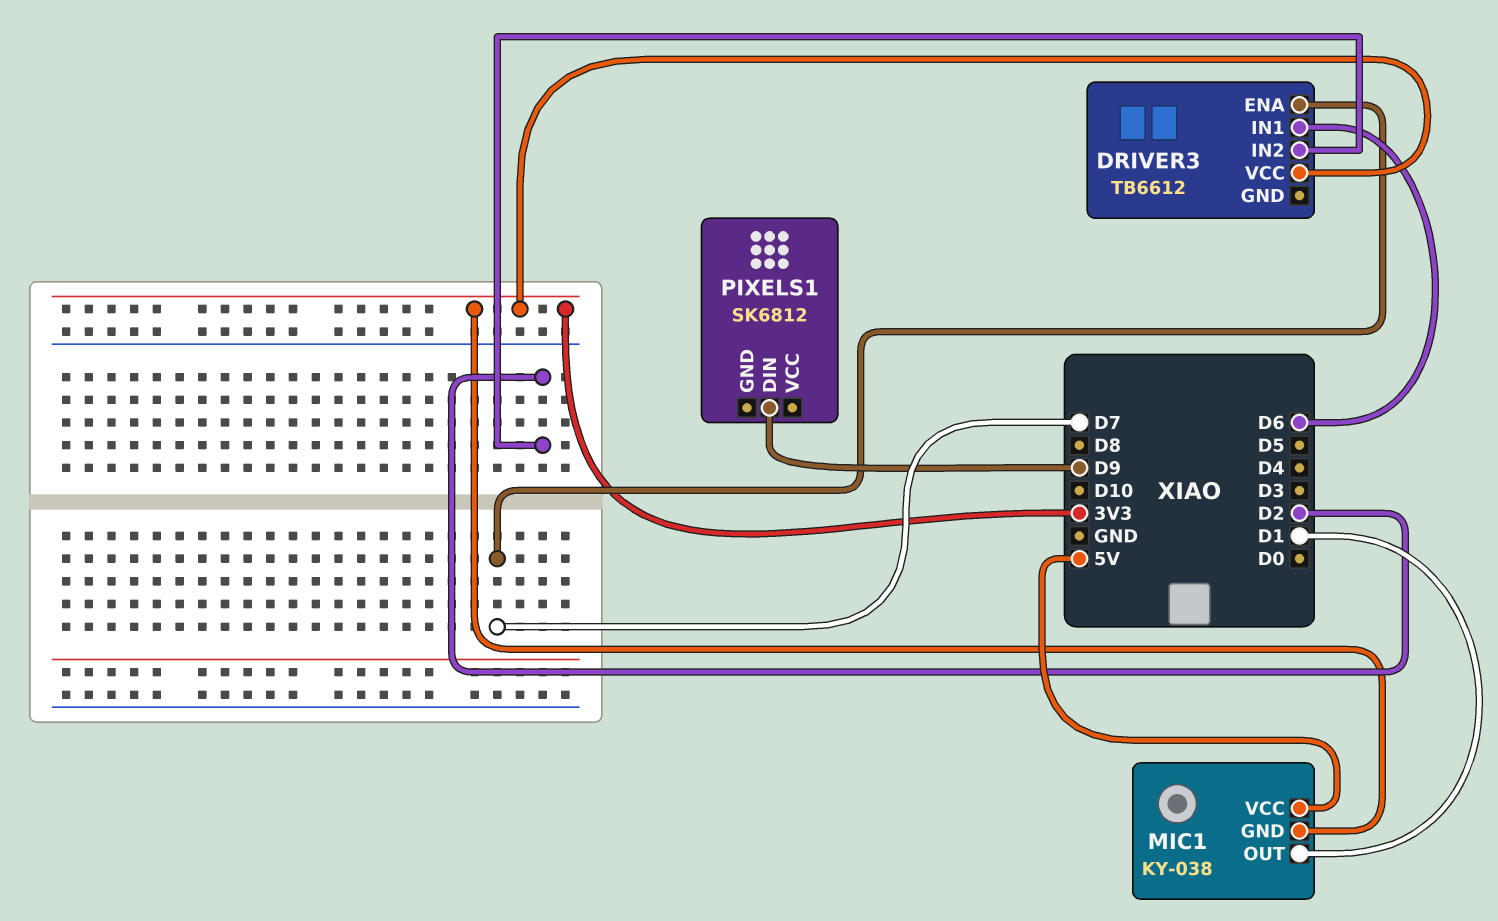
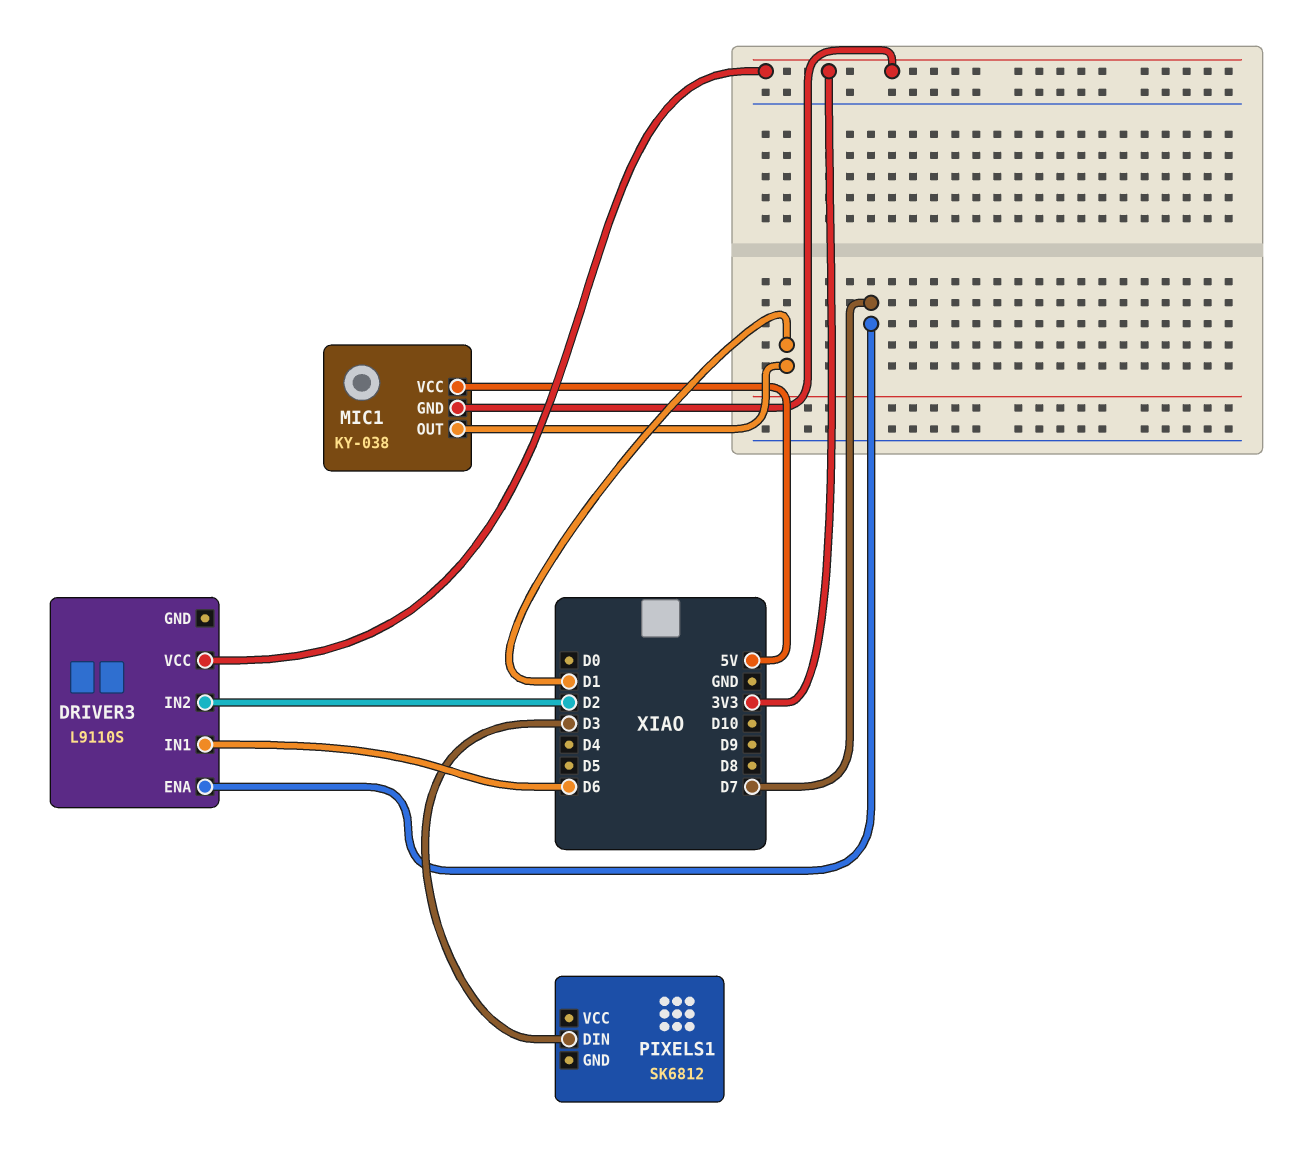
DRIVER3: TB6612 -> L9110S
PIXELS1 pin DIN: D9 -> D3

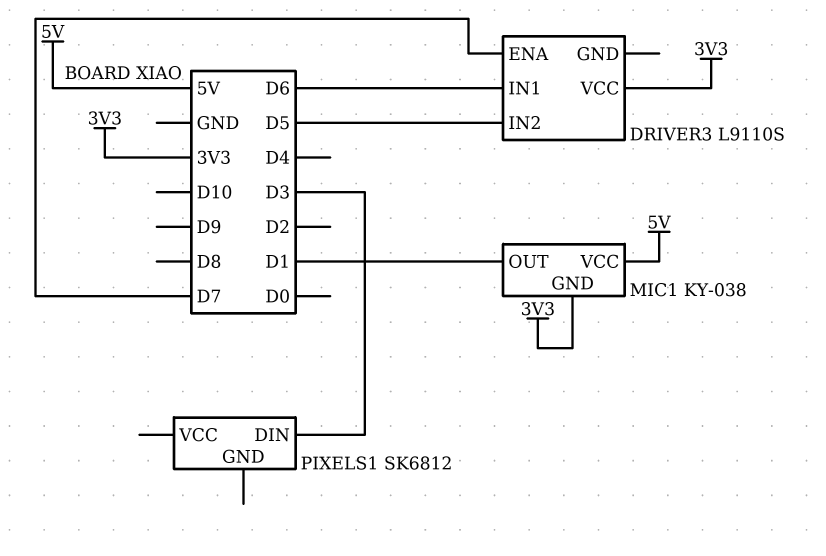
DRIVER3 pin IN2: D2 -> D5

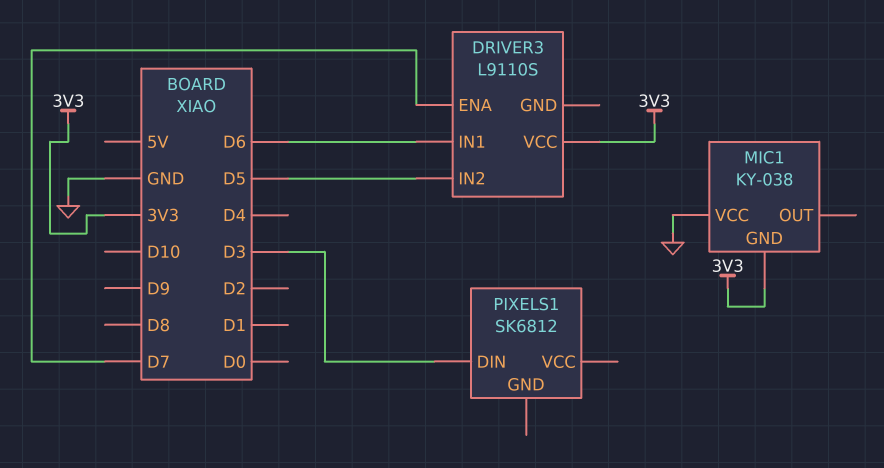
MIC1 pin OUT: D1 -> none
MIC1 pin VCC: 5V -> GND

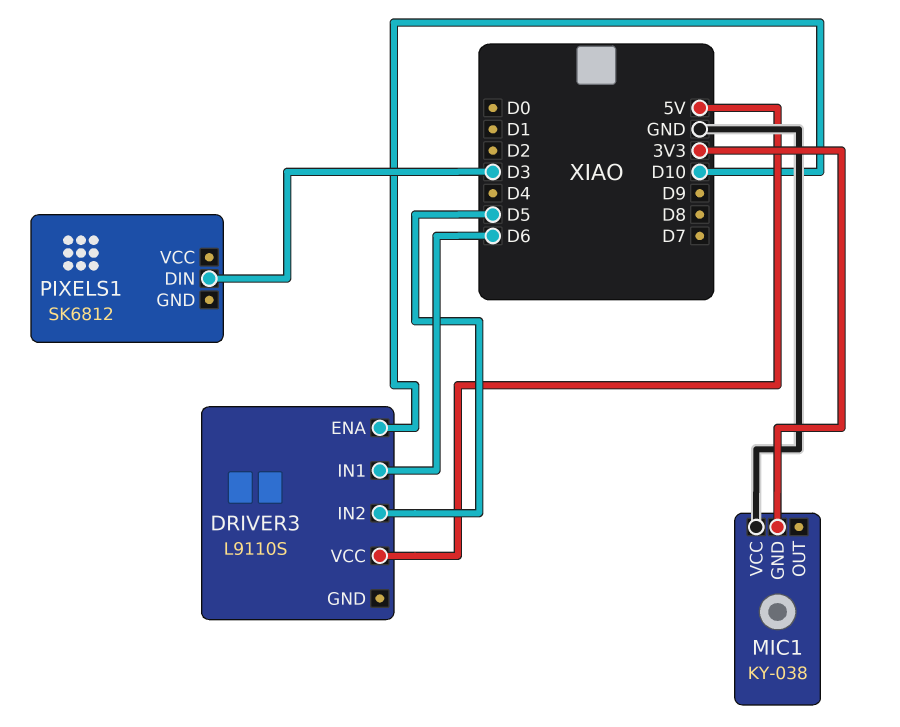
DRIVER3 pin ENA: D7 -> D10
DRIVER3 pin VCC: 3V3 -> 5V

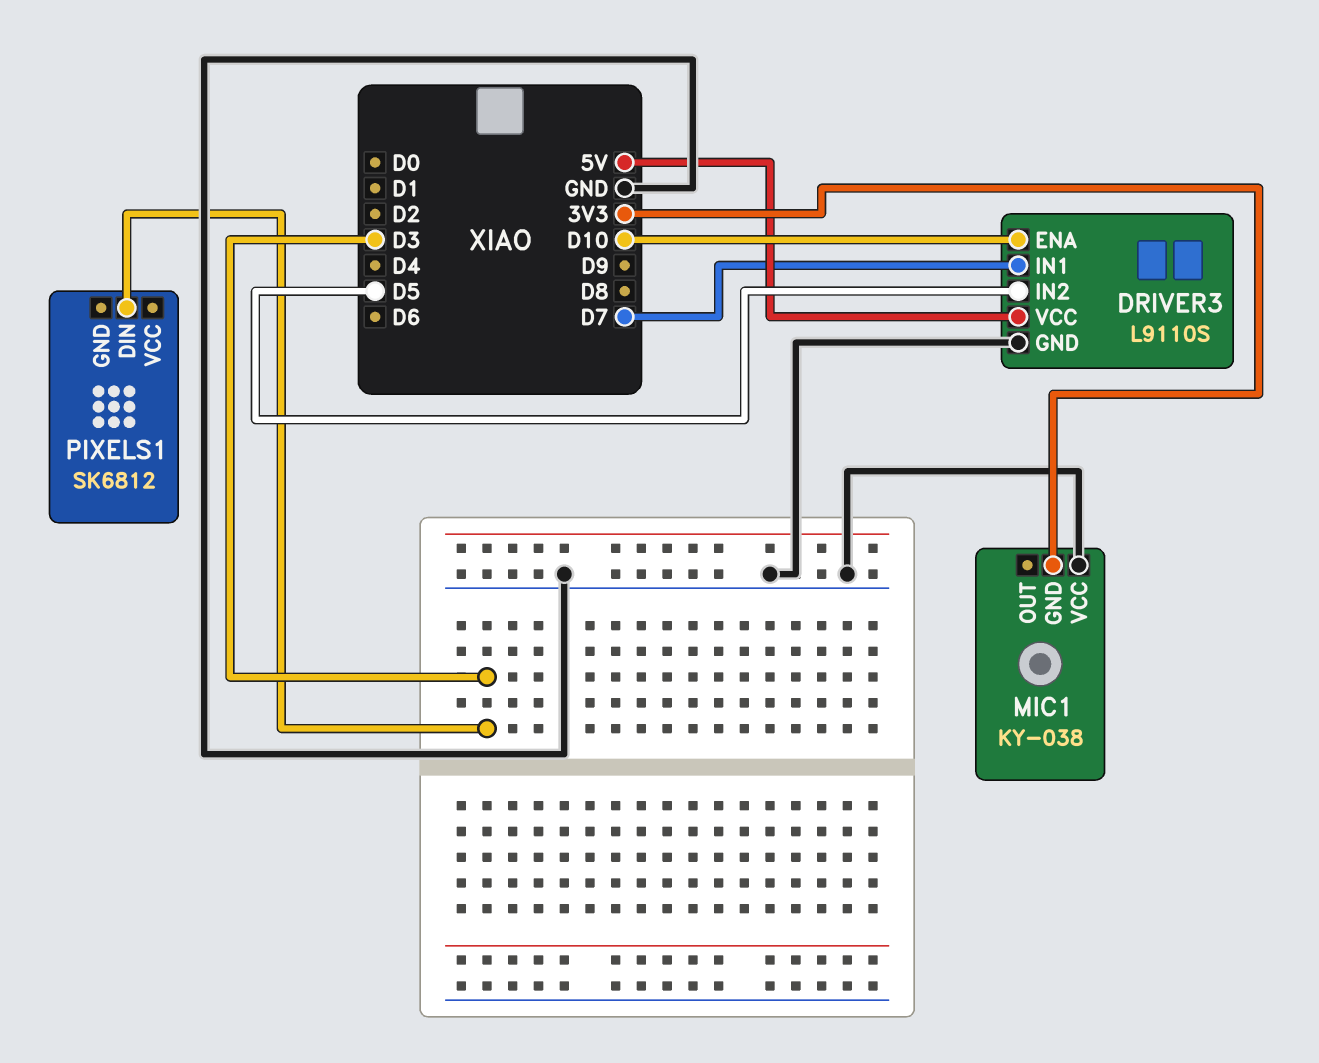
DRIVER3 pin GND: none -> GND
DRIVER3 pin IN1: D6 -> D7

